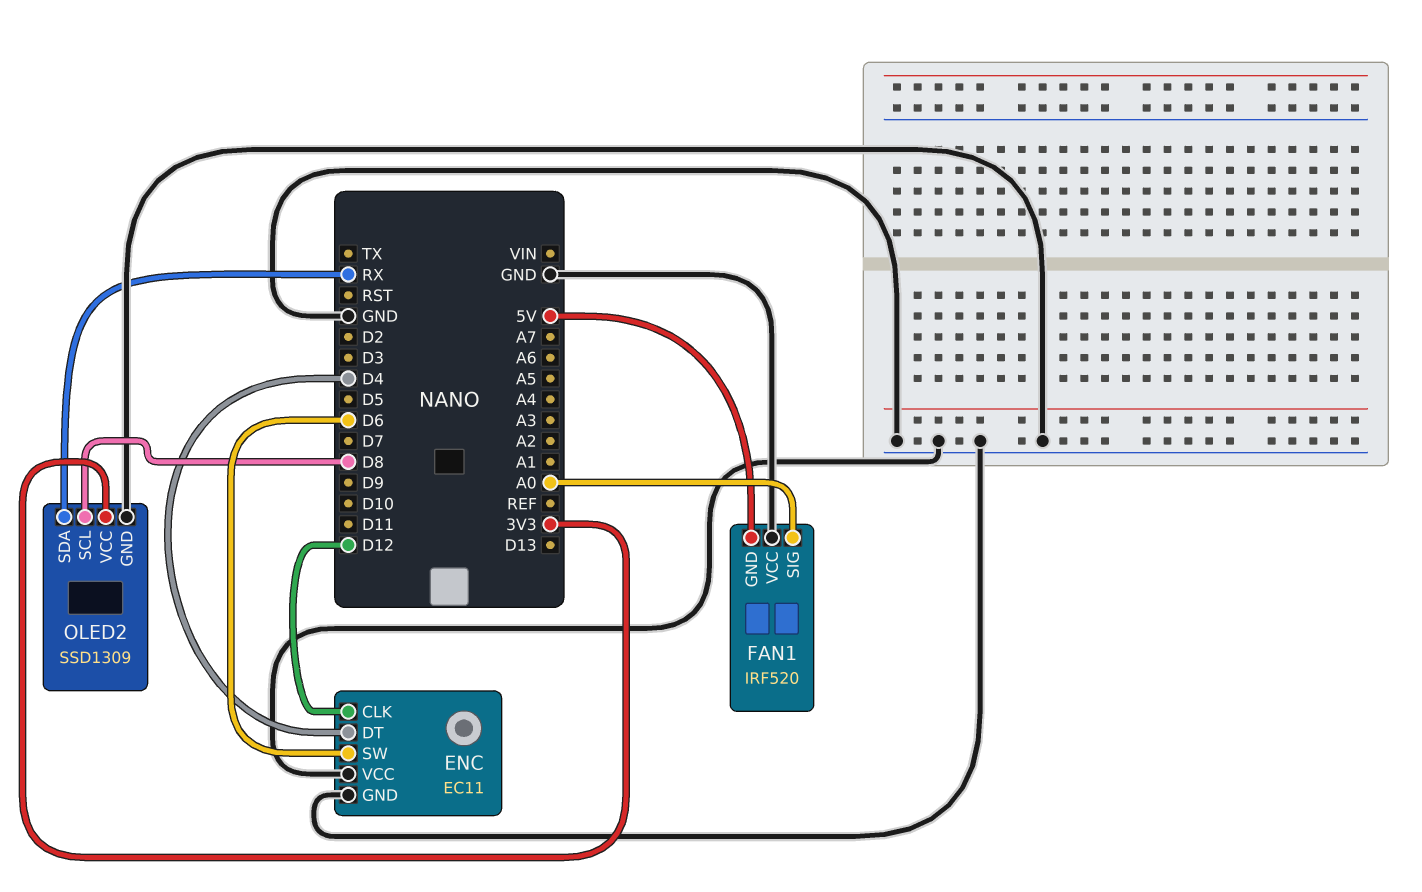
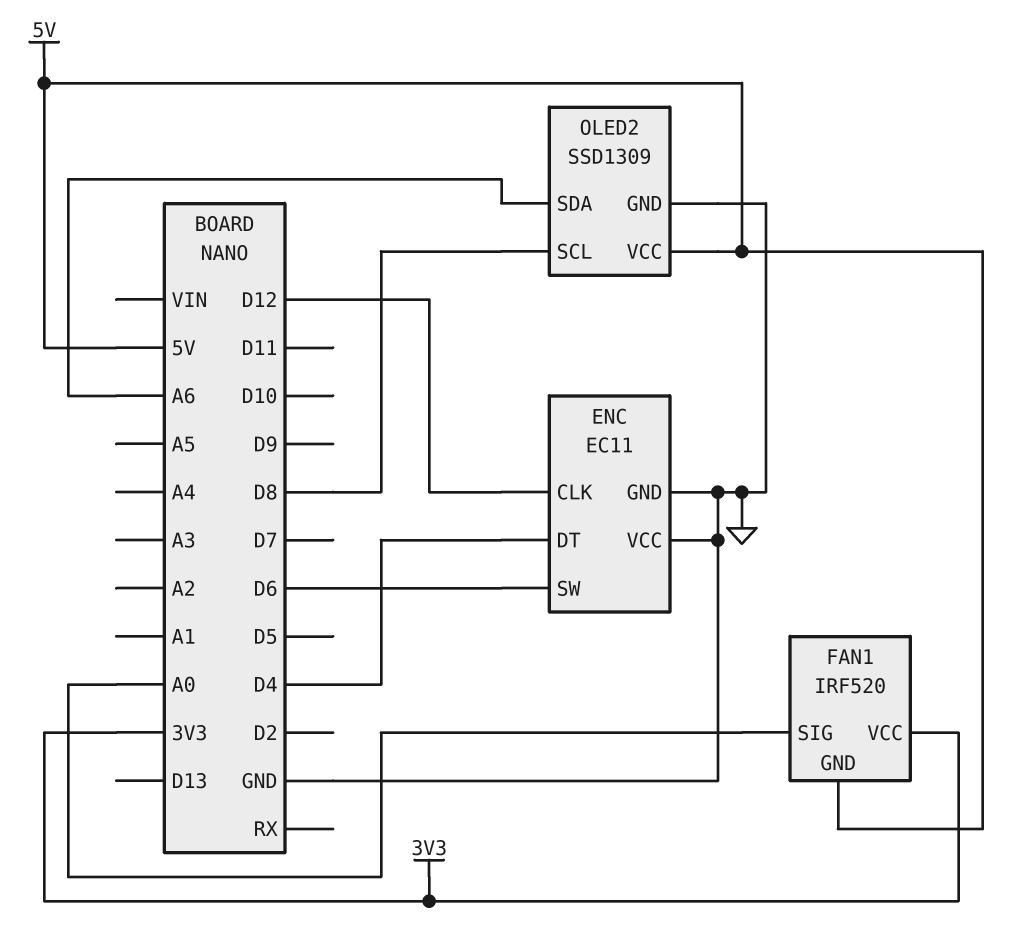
FAN1 pin VCC: GND -> 3V3
OLED2 pin SDA: RX -> A6
OLED2 pin VCC: 3V3 -> 5V

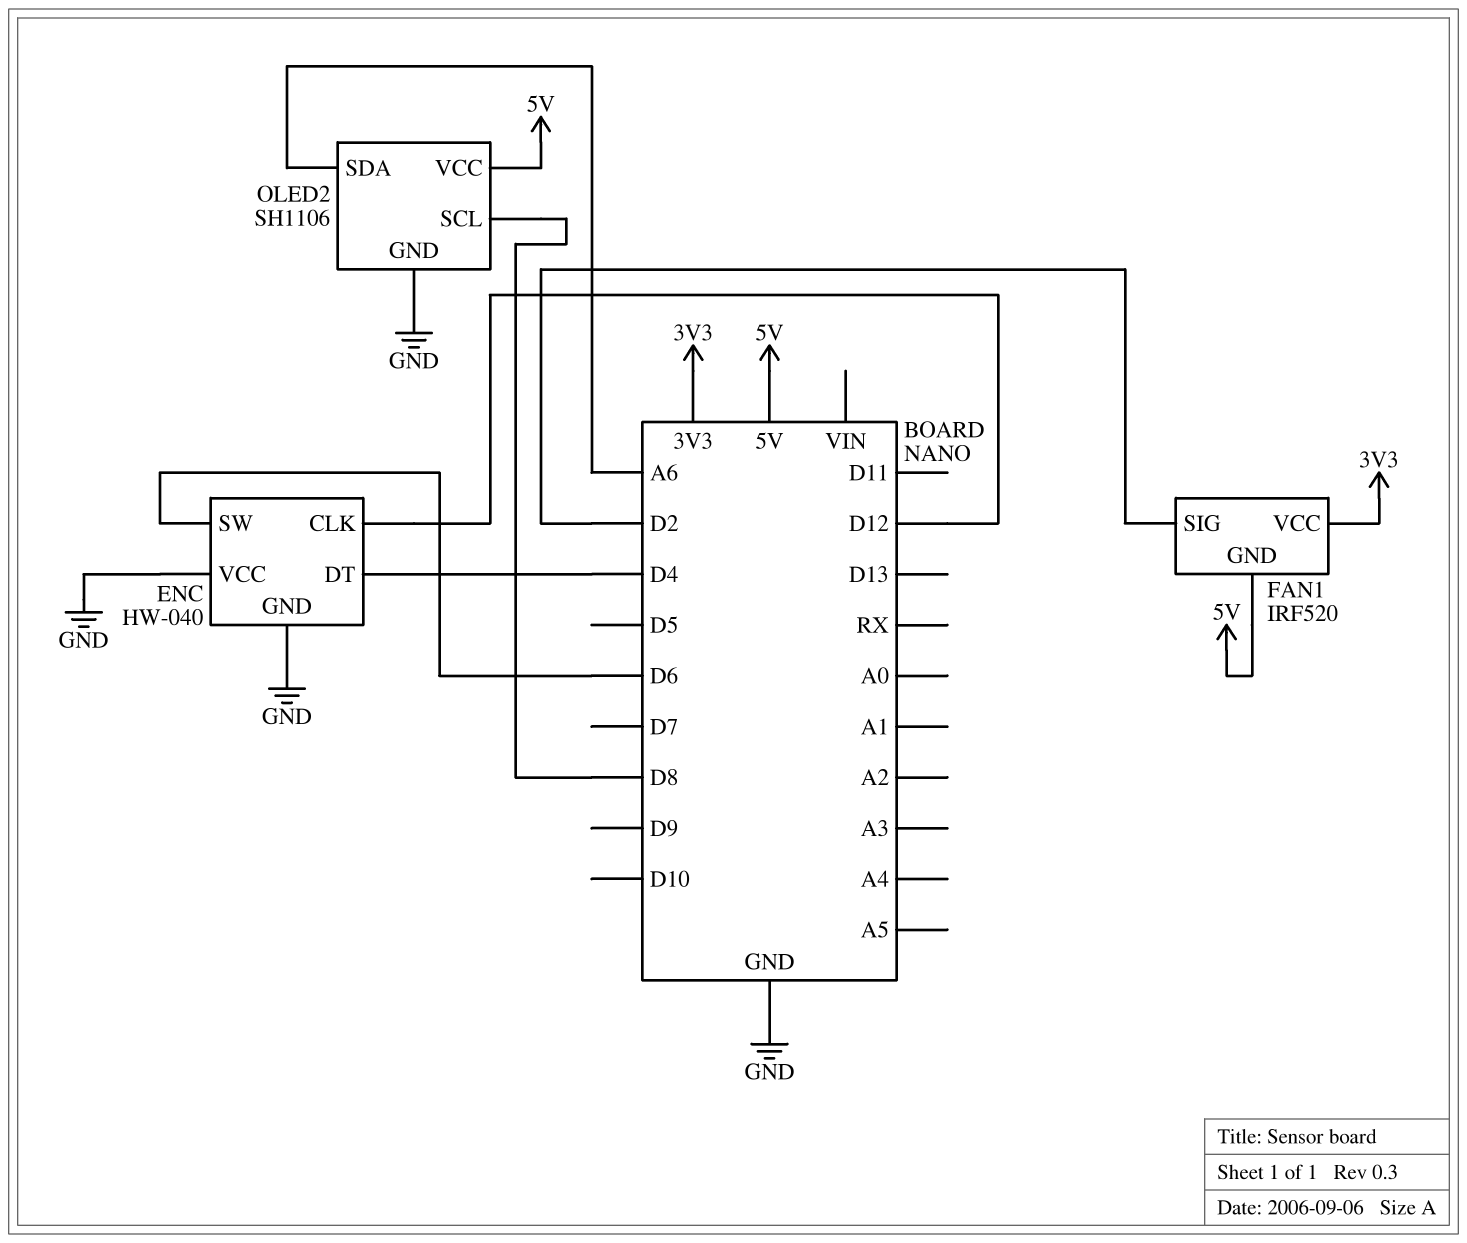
ENC: EC11 -> HW-040
FAN1 pin SIG: A0 -> D2
OLED2: SSD1309 -> SH1106

